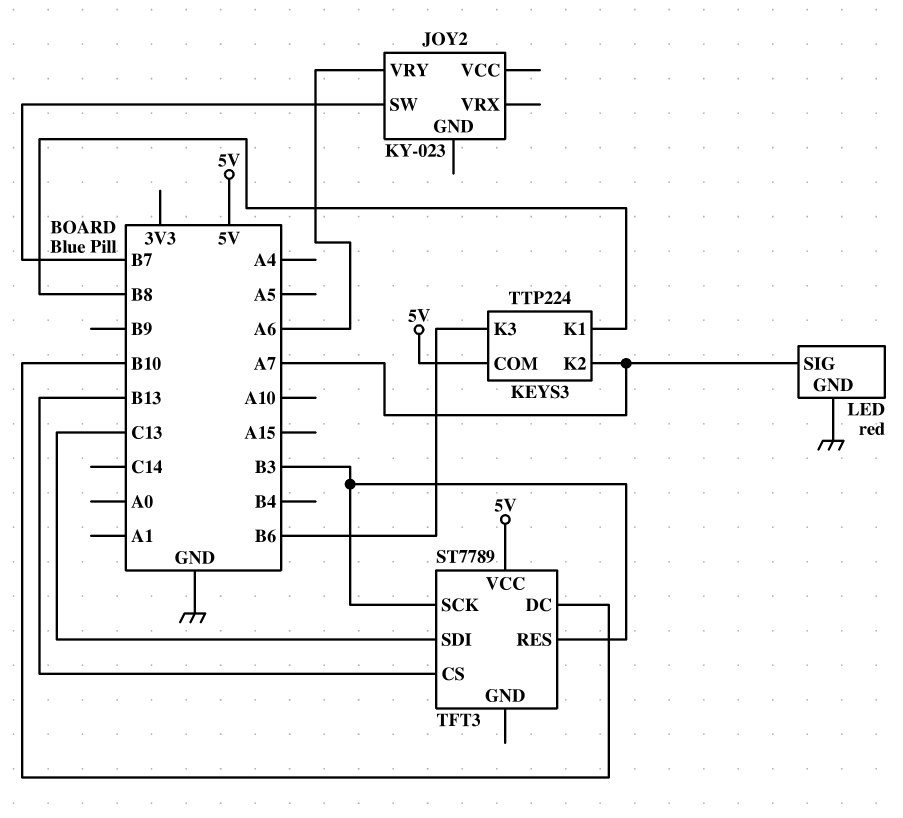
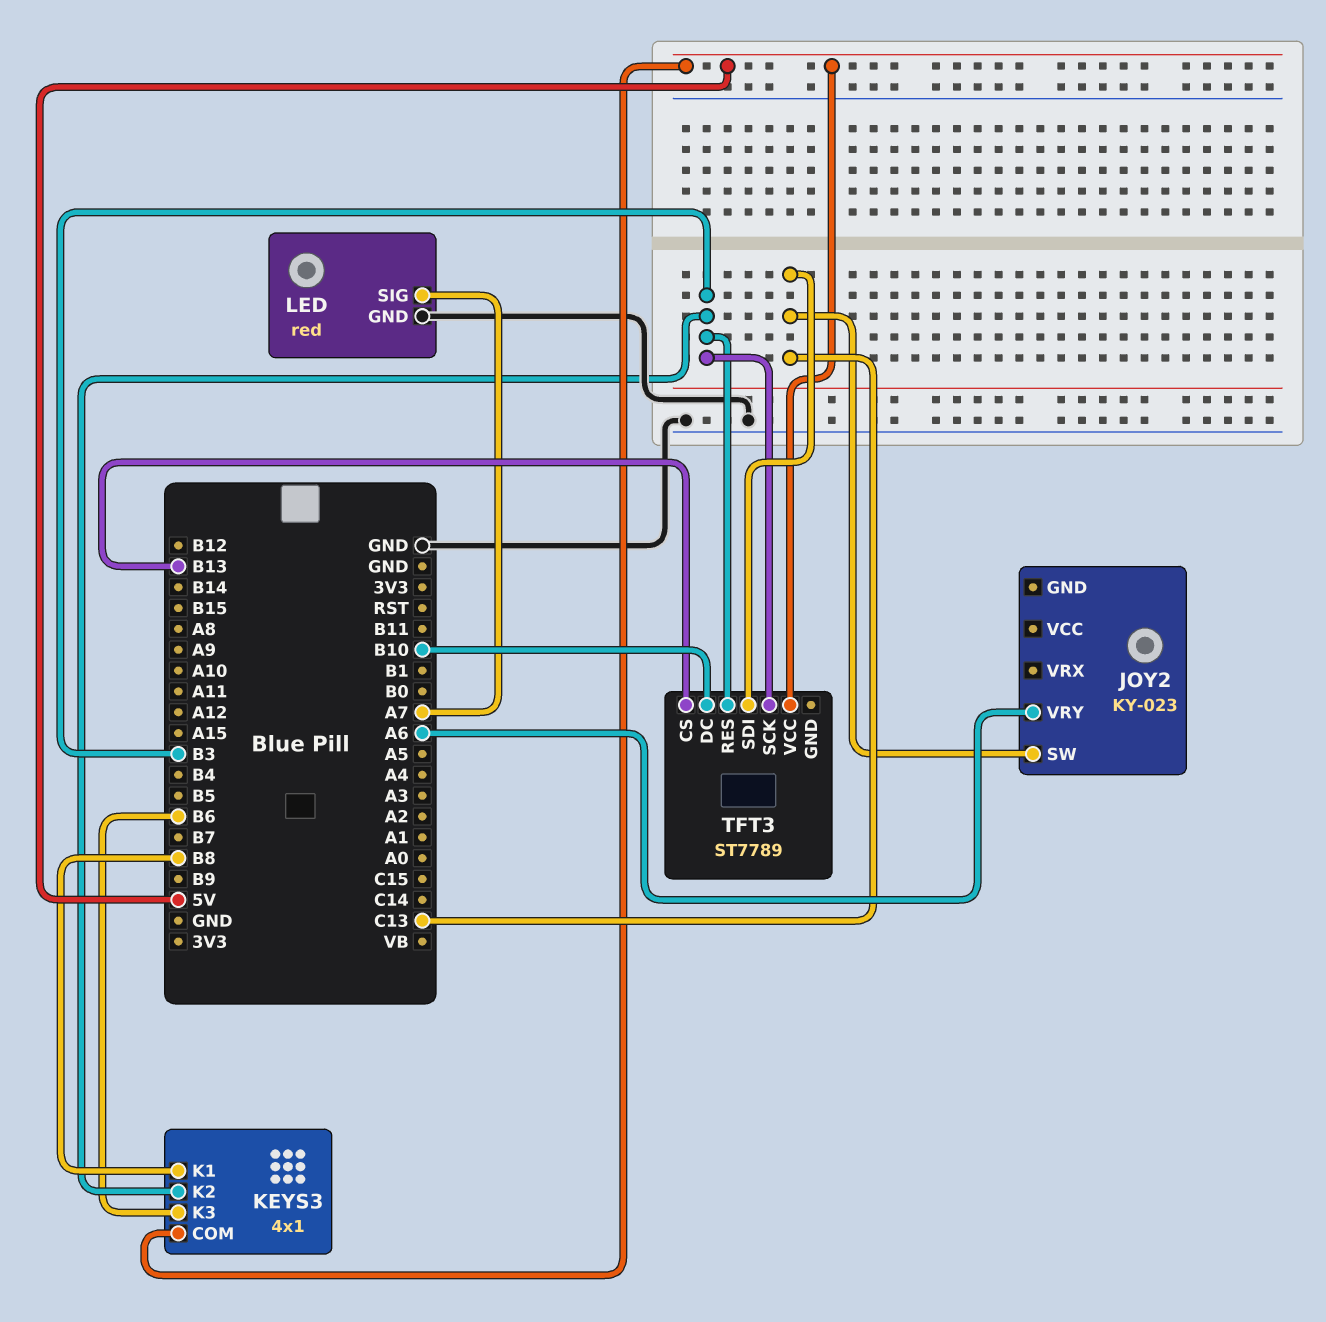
JOY2 pin SW: B7 -> C13
KEYS3: TTP224 -> 4x1
KEYS3 pin K2: A7 -> B3

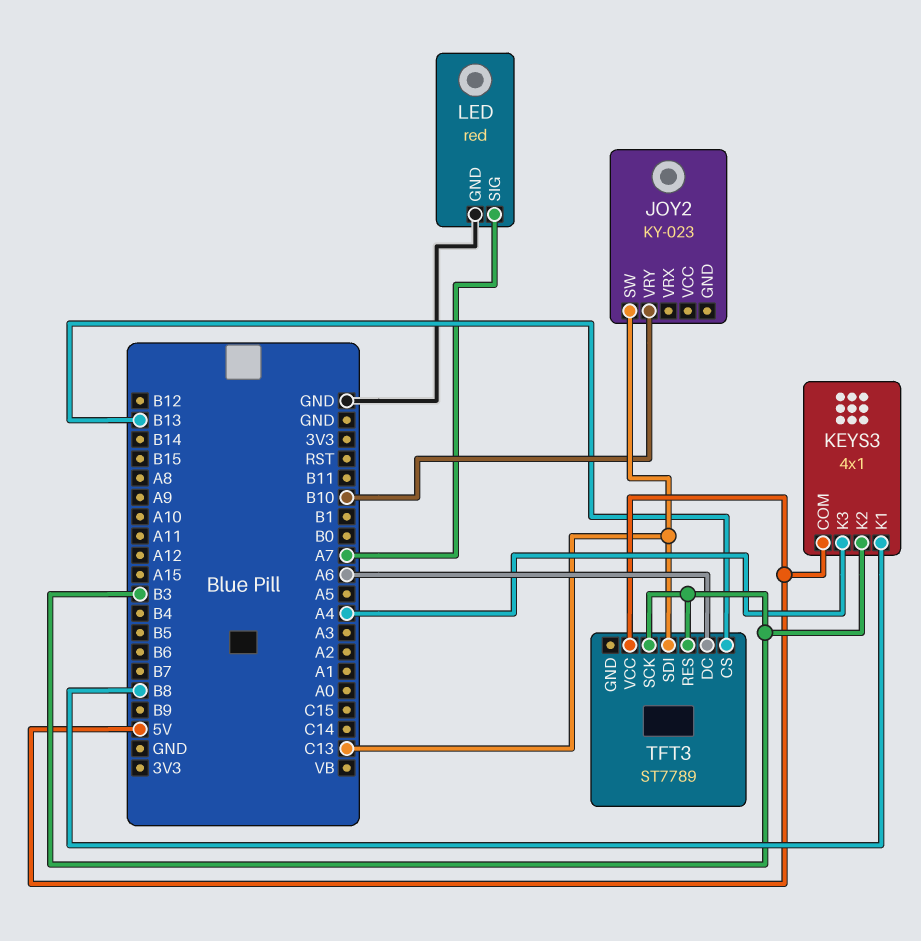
JOY2 pin VRY: A6 -> B10
KEYS3 pin K3: B6 -> A4
TFT3 pin DC: B10 -> A6

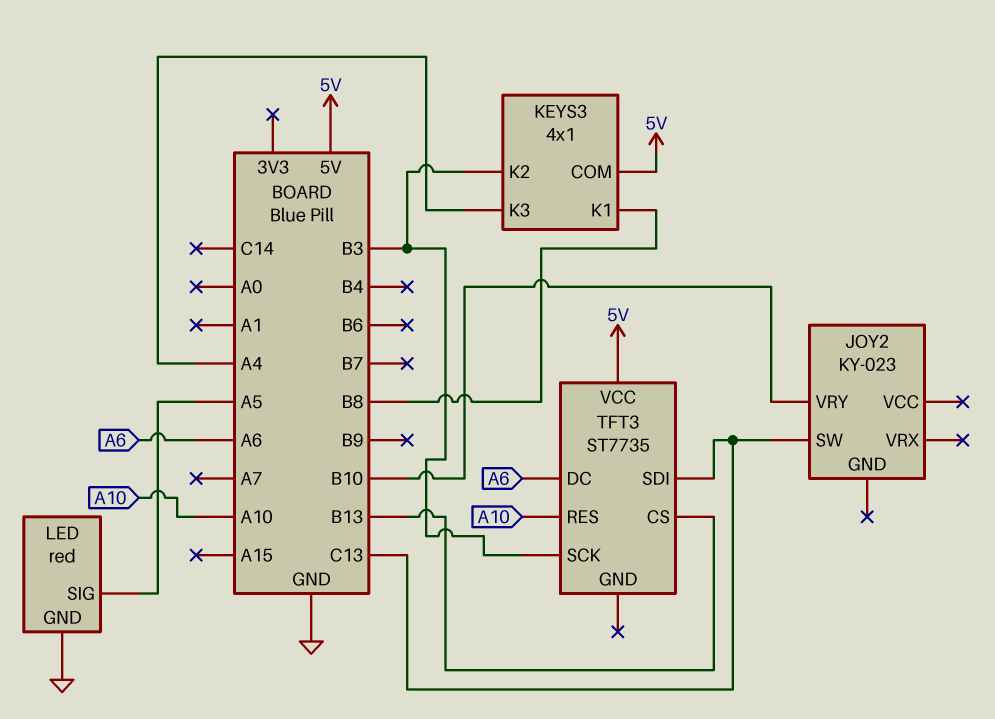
LED pin SIG: A7 -> A5
TFT3: ST7789 -> ST7735
TFT3 pin RES: B3 -> A10

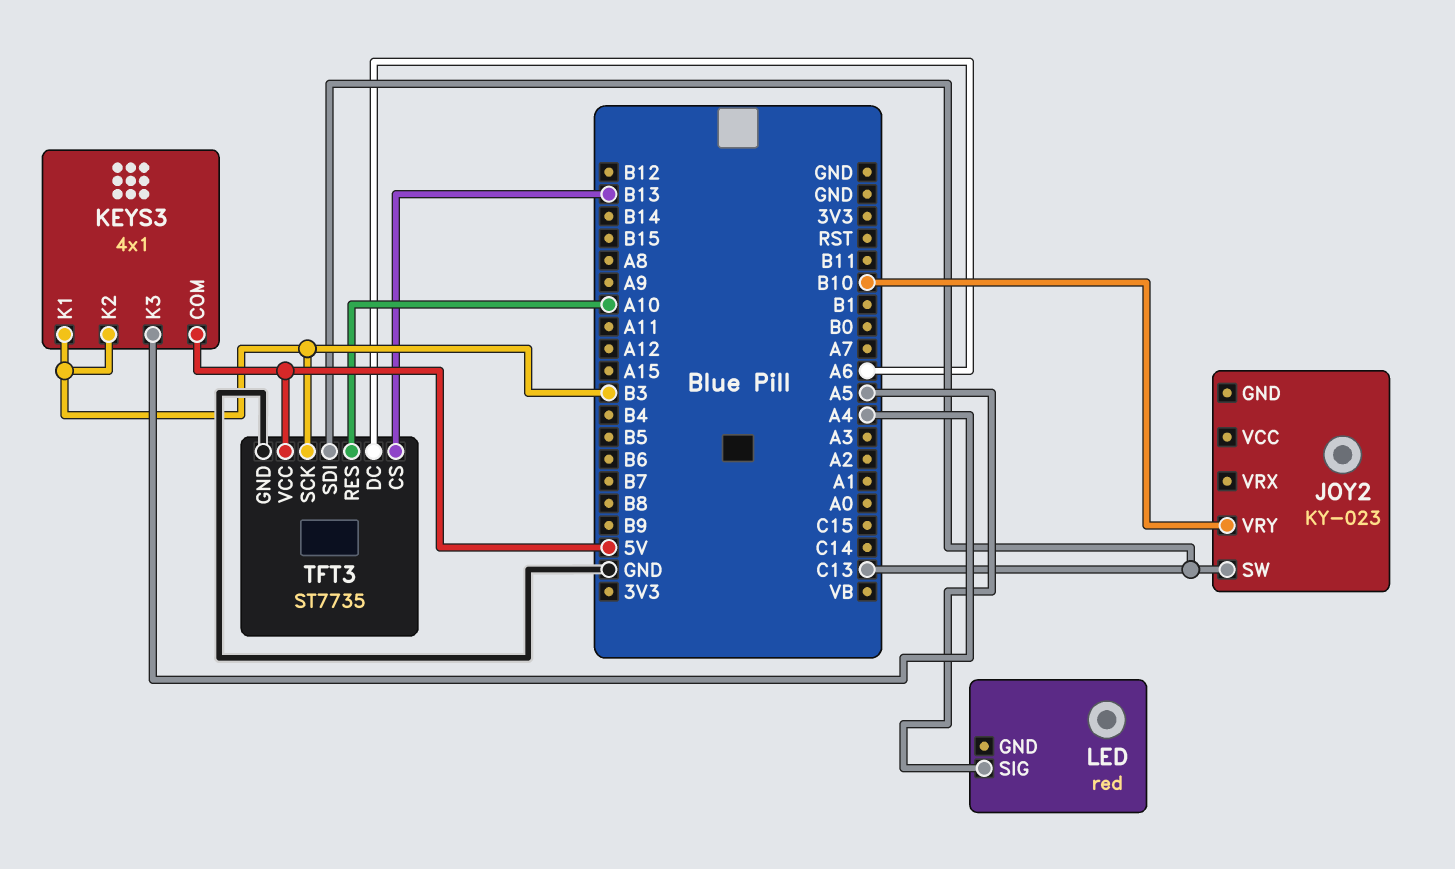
KEYS3 pin K1: B8 -> B3
LED pin GND: GND -> none
TFT3 pin GND: none -> GND

